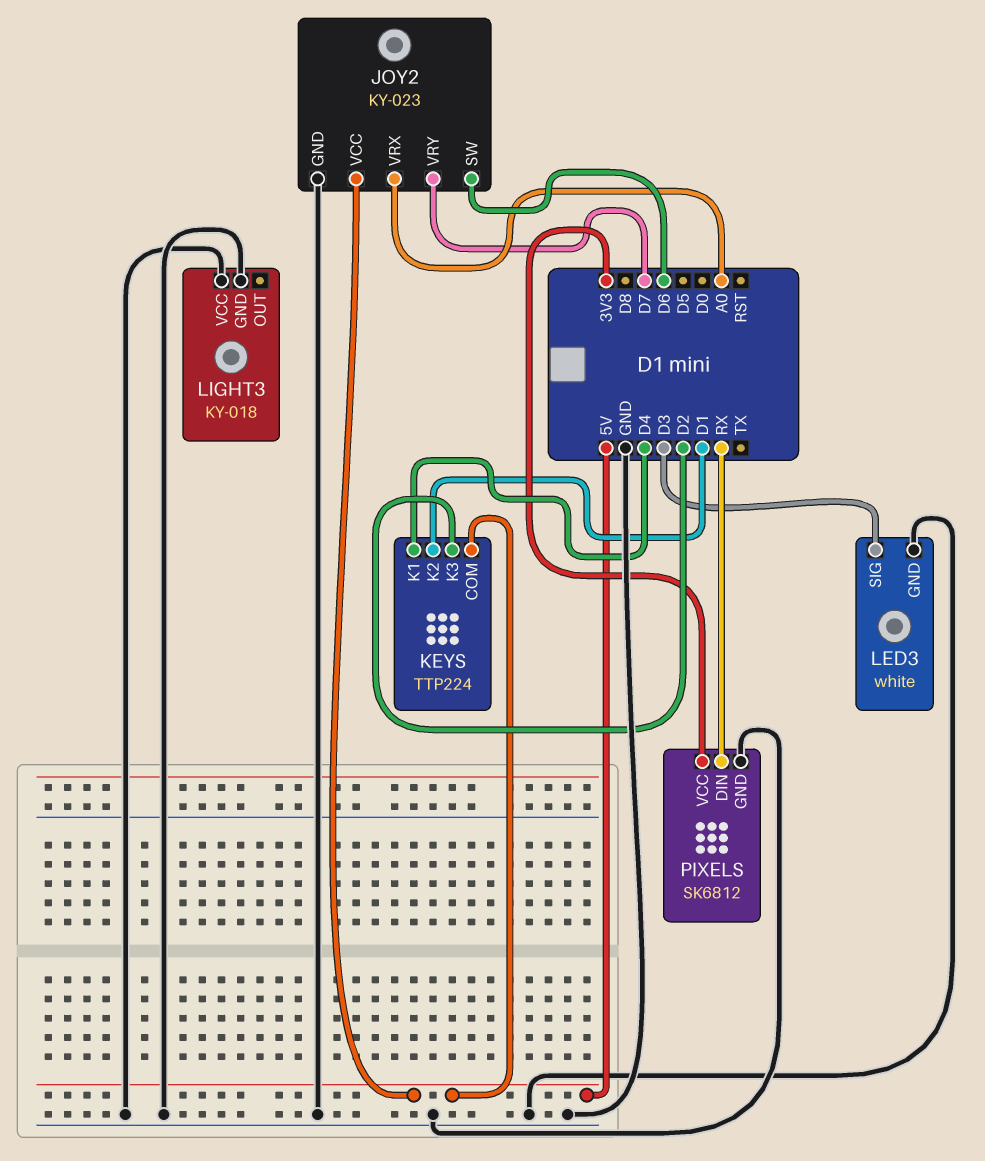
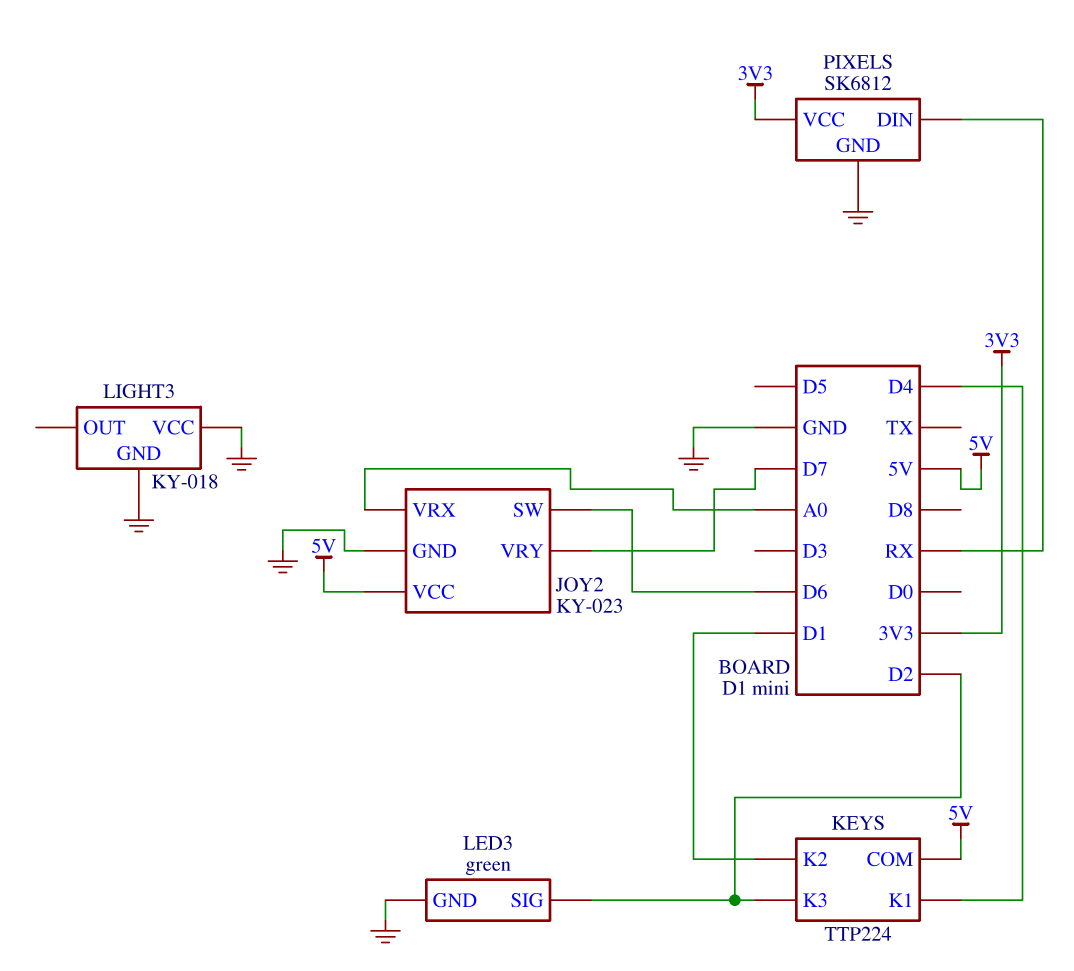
LED3: white -> green
LED3 pin SIG: D3 -> D2

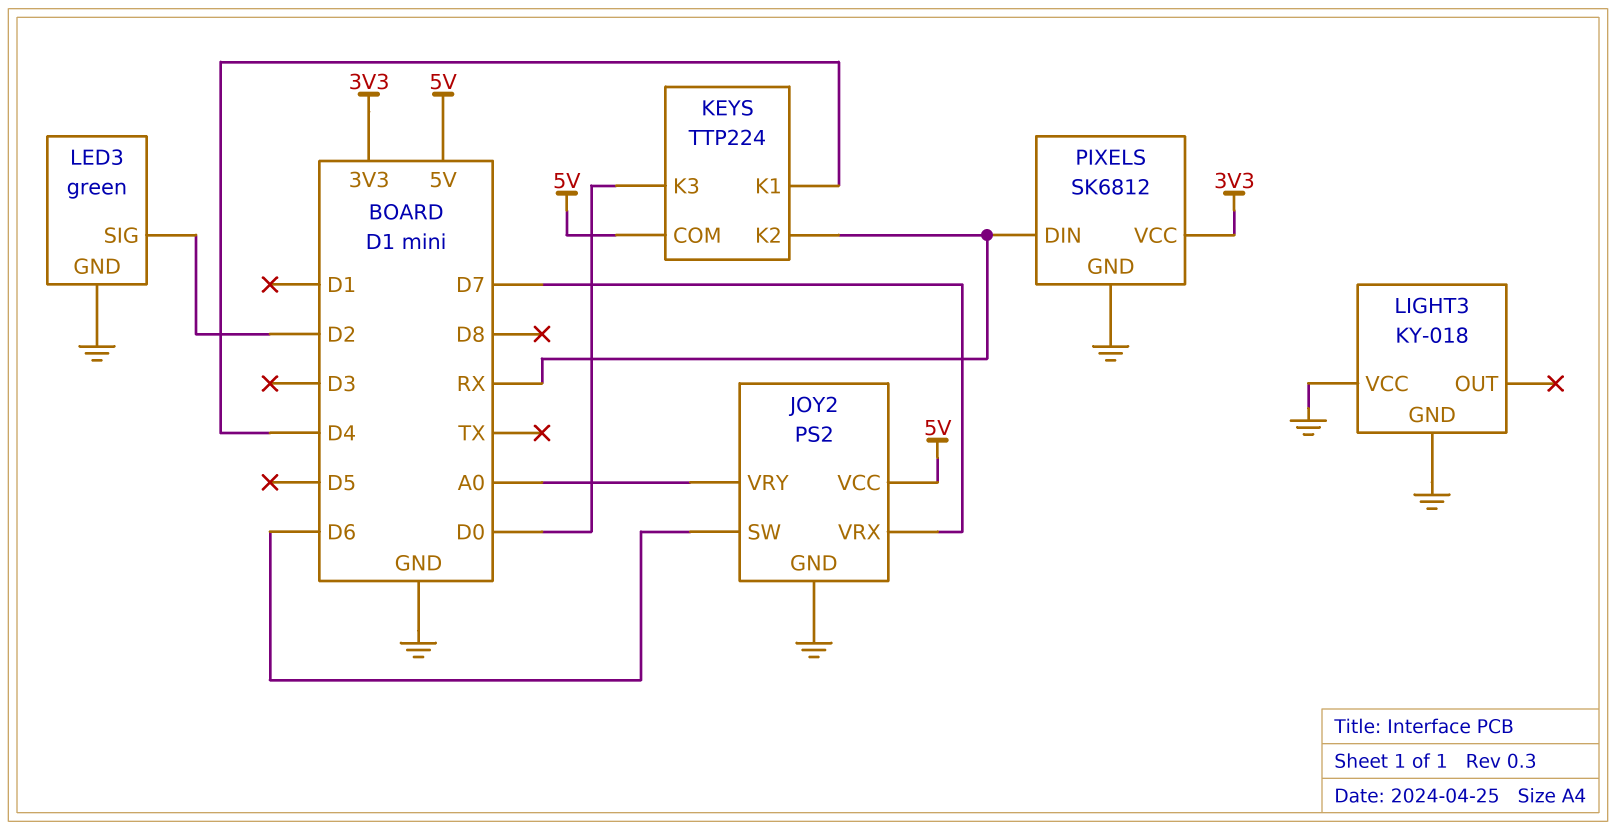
JOY2: KY-023 -> PS2
JOY2 pin VRX: A0 -> D7
JOY2 pin VRY: D7 -> A0
KEYS pin K2: D1 -> RX
KEYS pin K3: D2 -> D0

